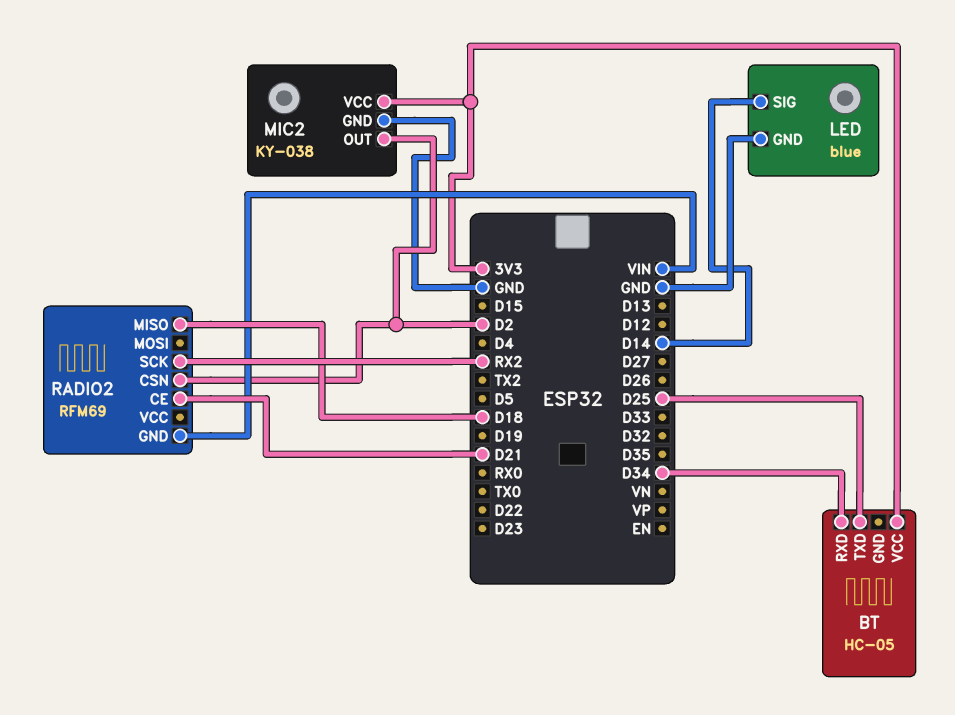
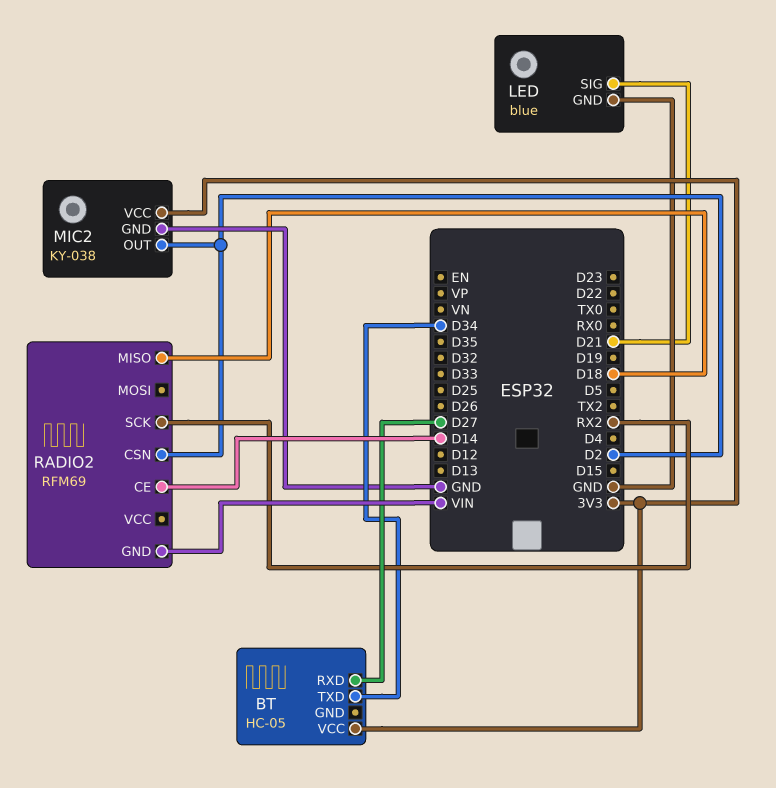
BT pin RXD: D34 -> D27
BT pin TXD: D25 -> D34
LED pin SIG: D14 -> D21
RADIO2 pin CE: D21 -> D14

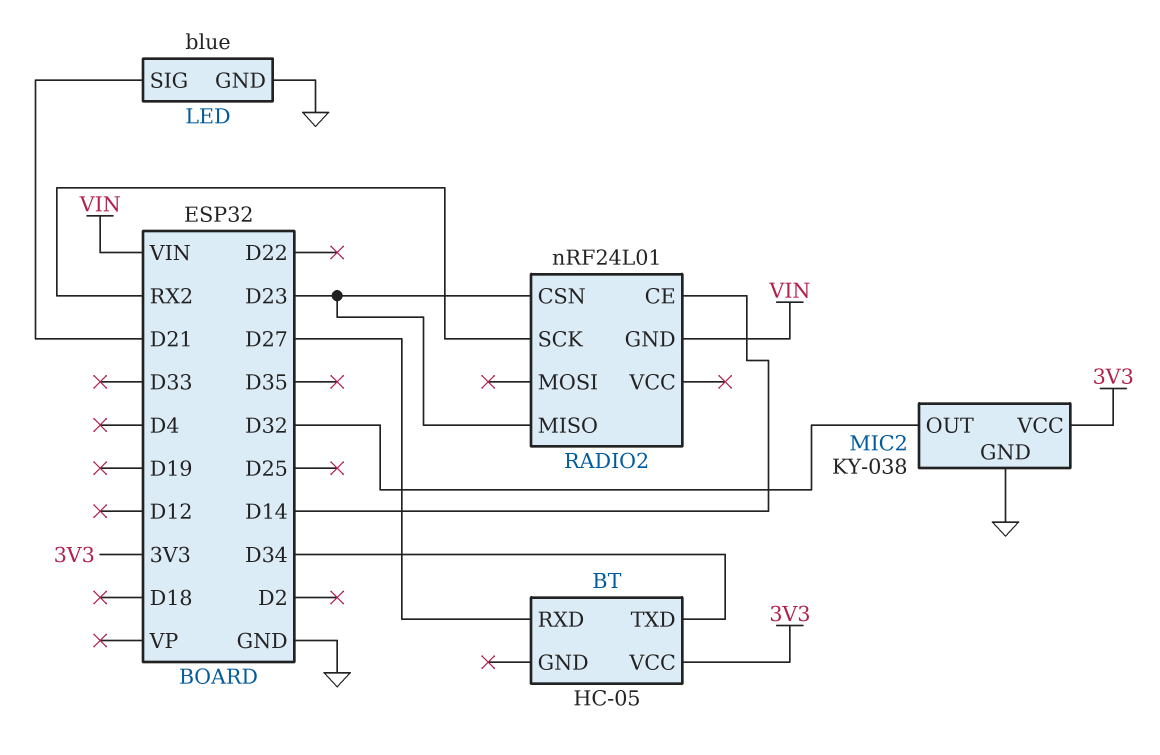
MIC2 pin OUT: D2 -> D32
RADIO2: RFM69 -> nRF24L01
RADIO2 pin CSN: D2 -> D23
RADIO2 pin MISO: D18 -> D23

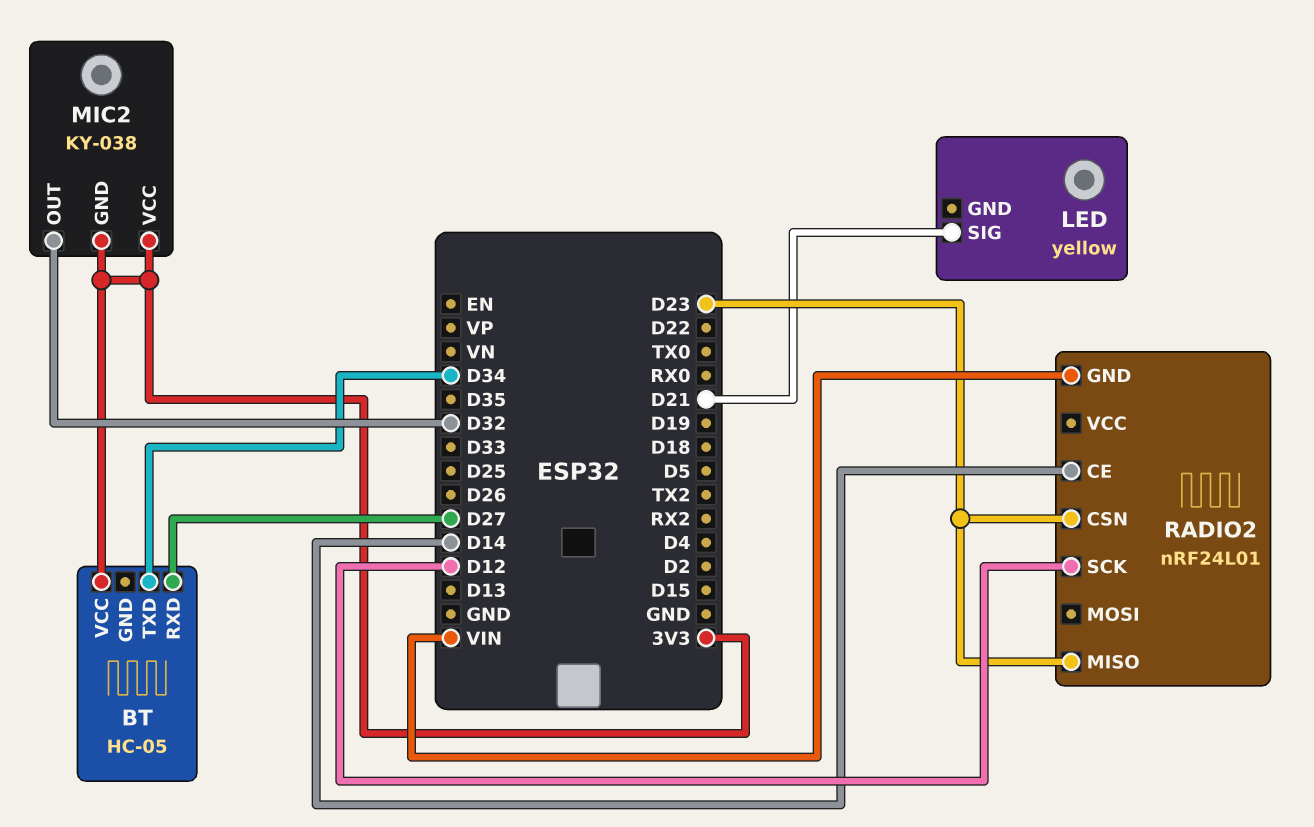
LED: blue -> yellow
LED pin GND: GND -> none
MIC2 pin GND: GND -> 3V3
RADIO2 pin SCK: RX2 -> D12

